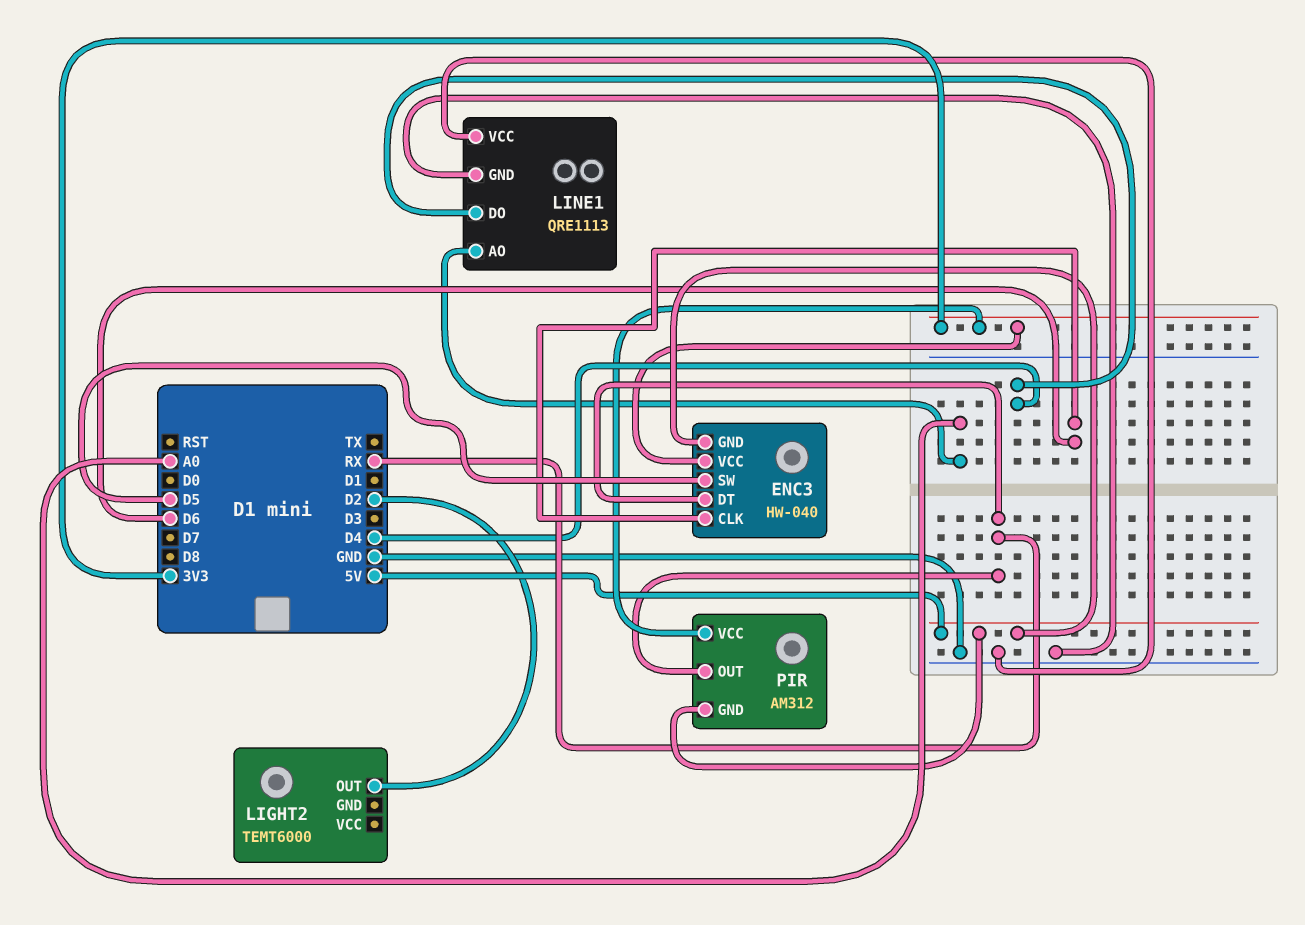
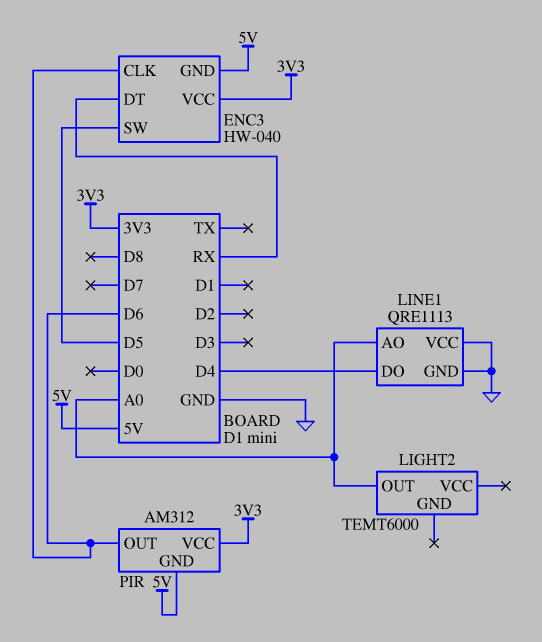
LIGHT2 pin OUT: D2 -> A0
PIR pin OUT: RX -> D6

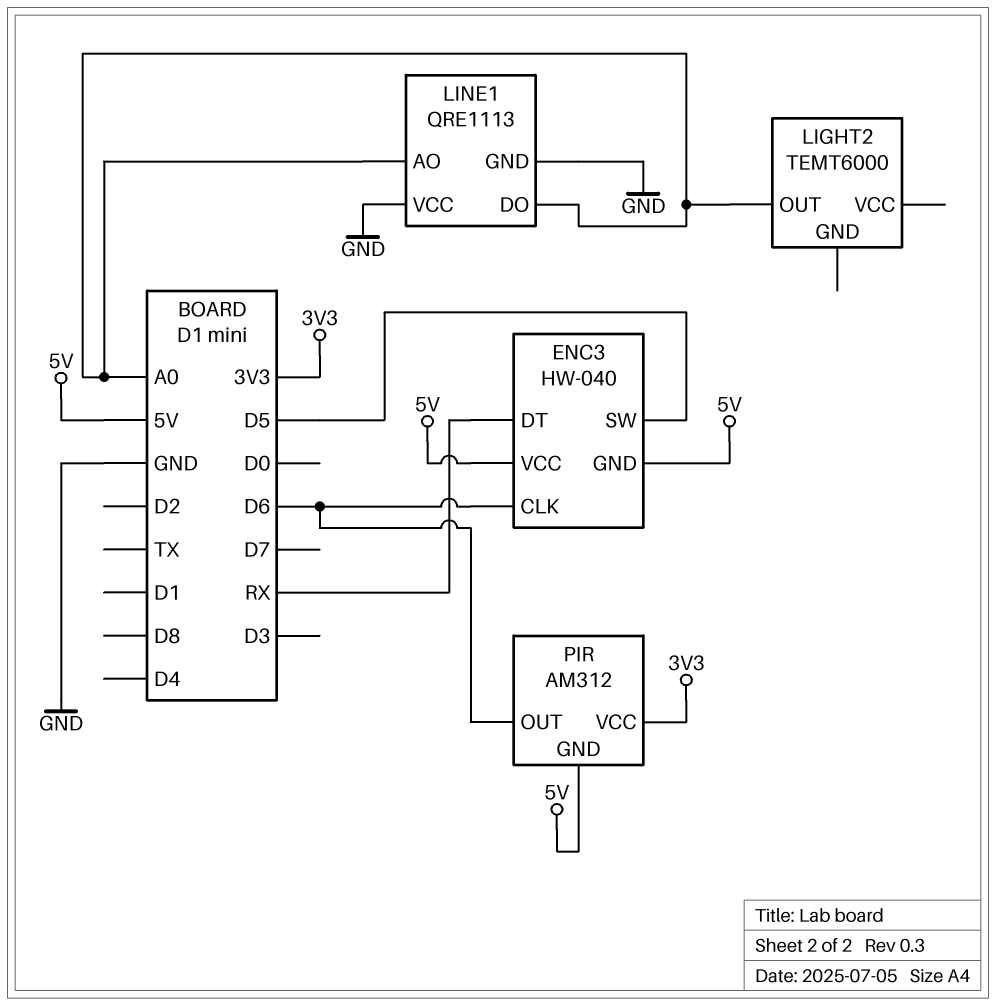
ENC3 pin VCC: 3V3 -> 5V
LINE1 pin DO: D4 -> A0

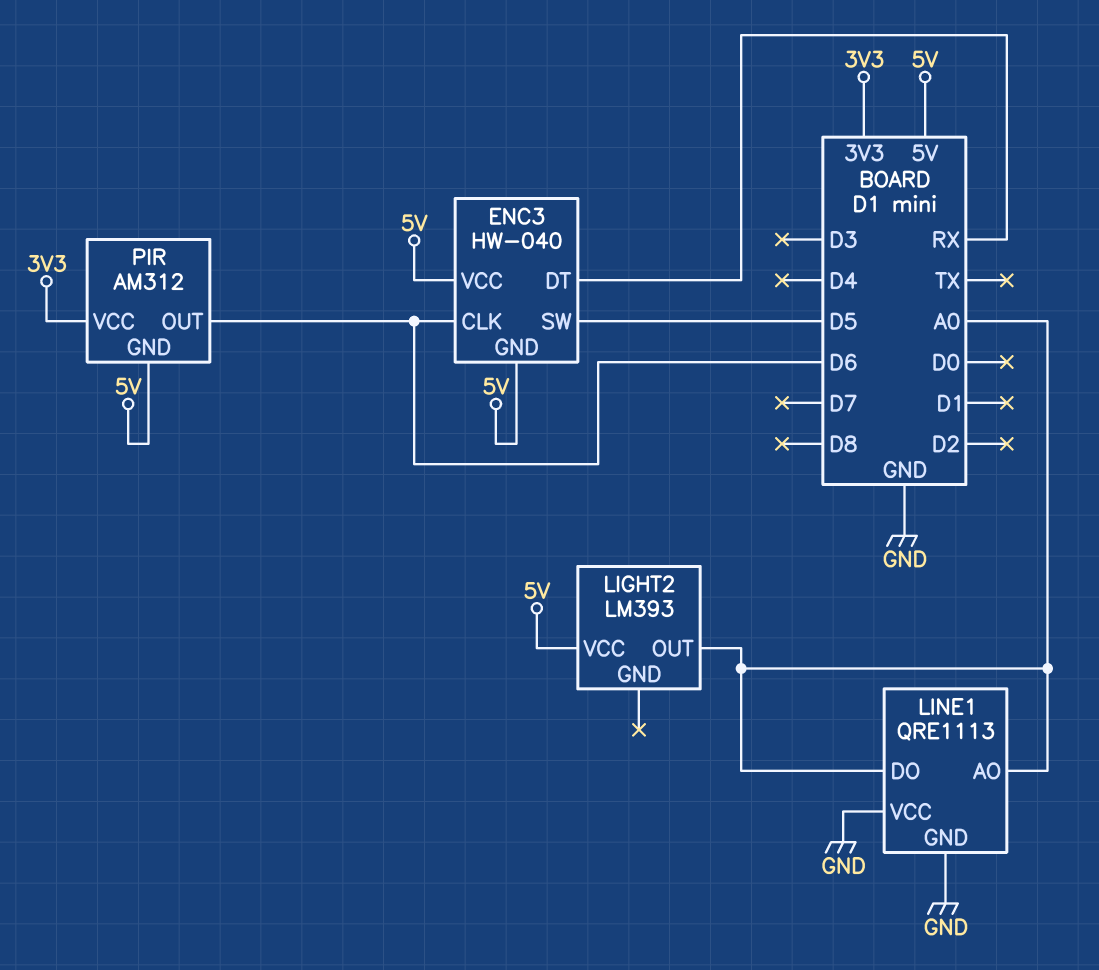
LIGHT2: TEMT6000 -> LM393
LIGHT2 pin VCC: none -> 5V

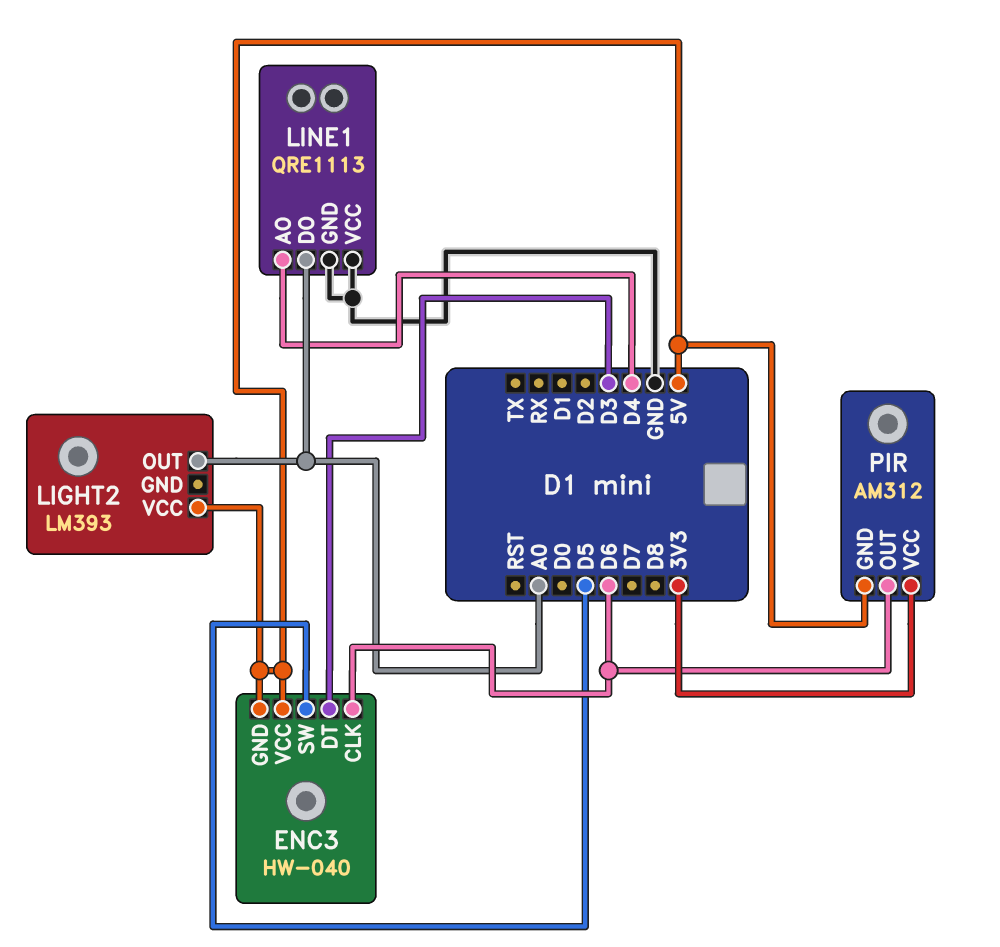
ENC3 pin DT: RX -> D3
LINE1 pin AO: A0 -> D4

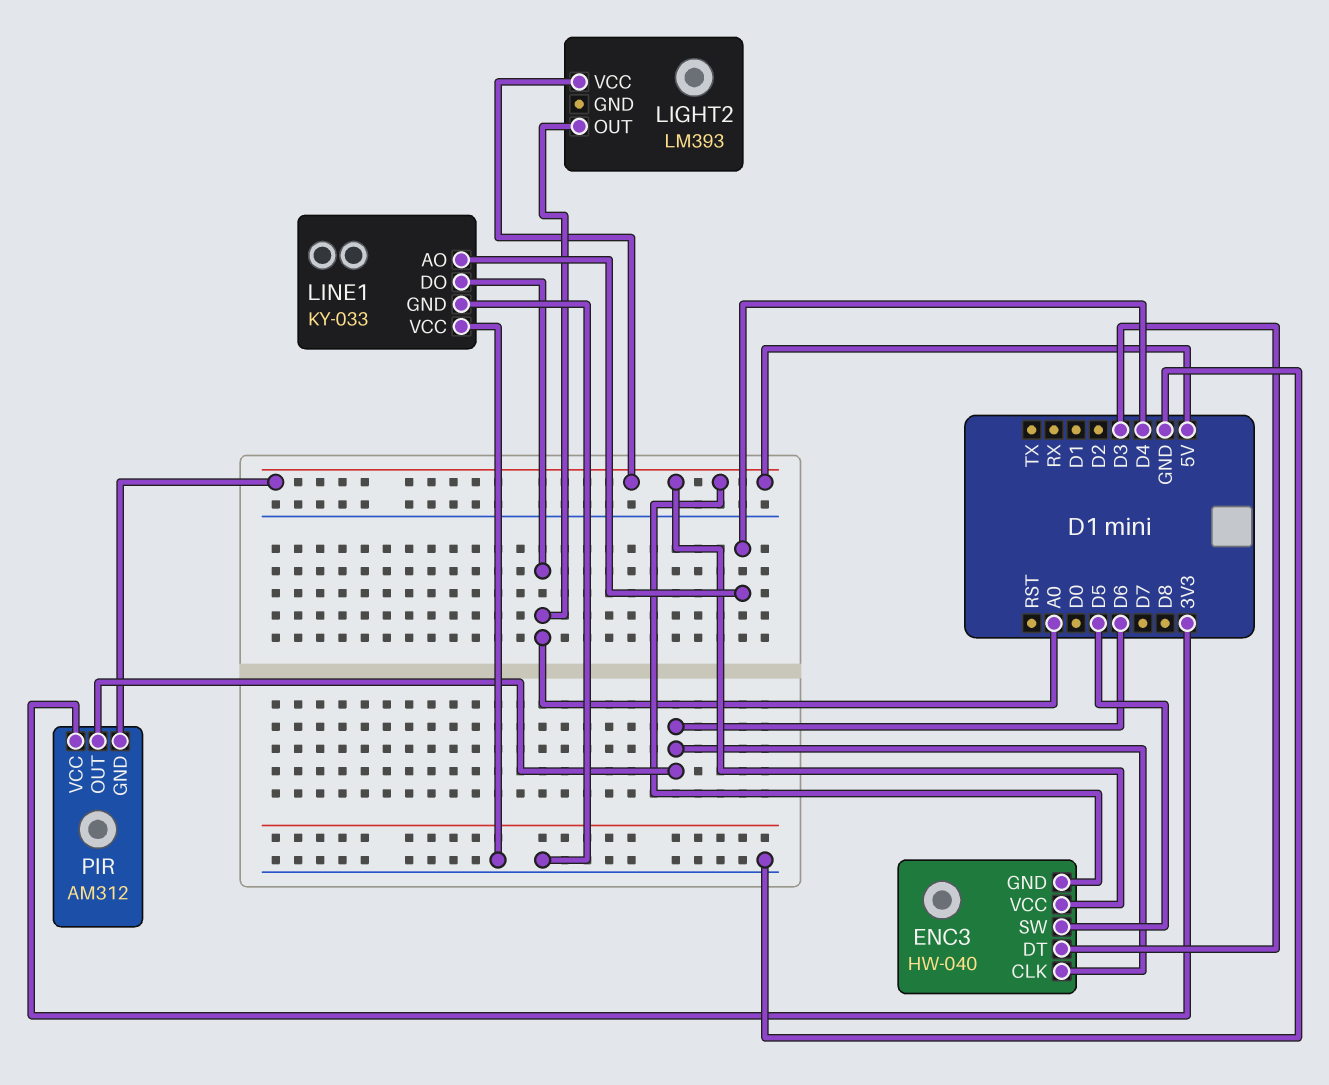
LINE1: QRE1113 -> KY-033

